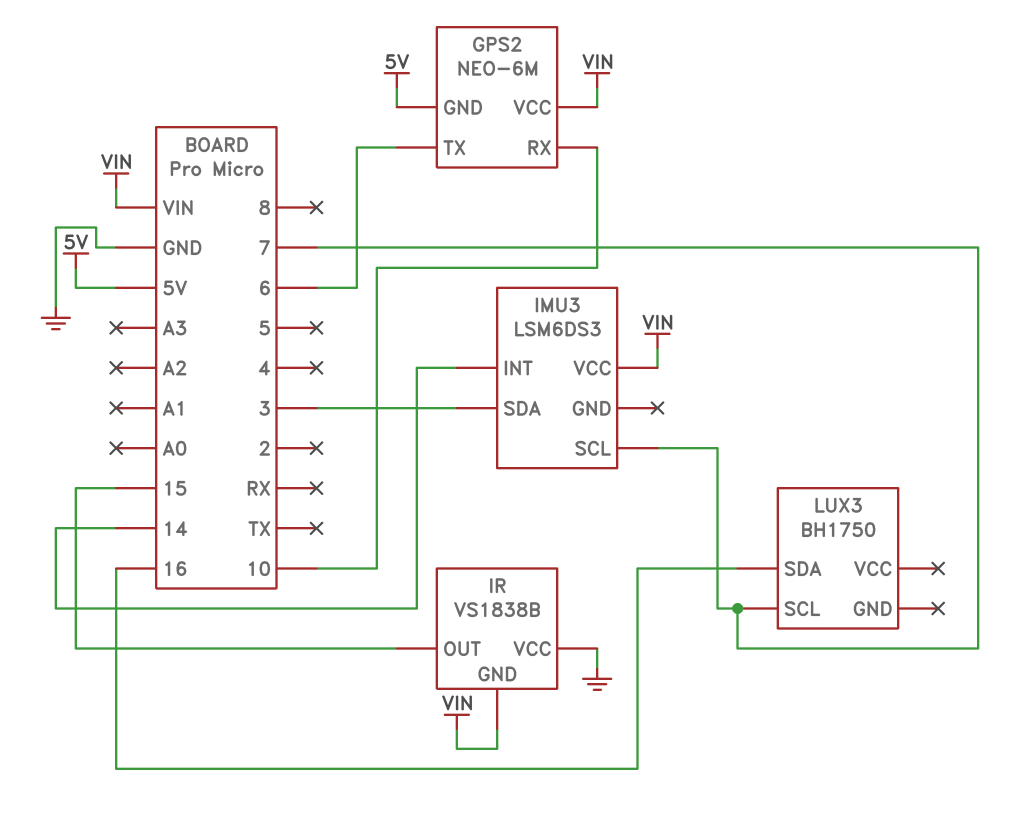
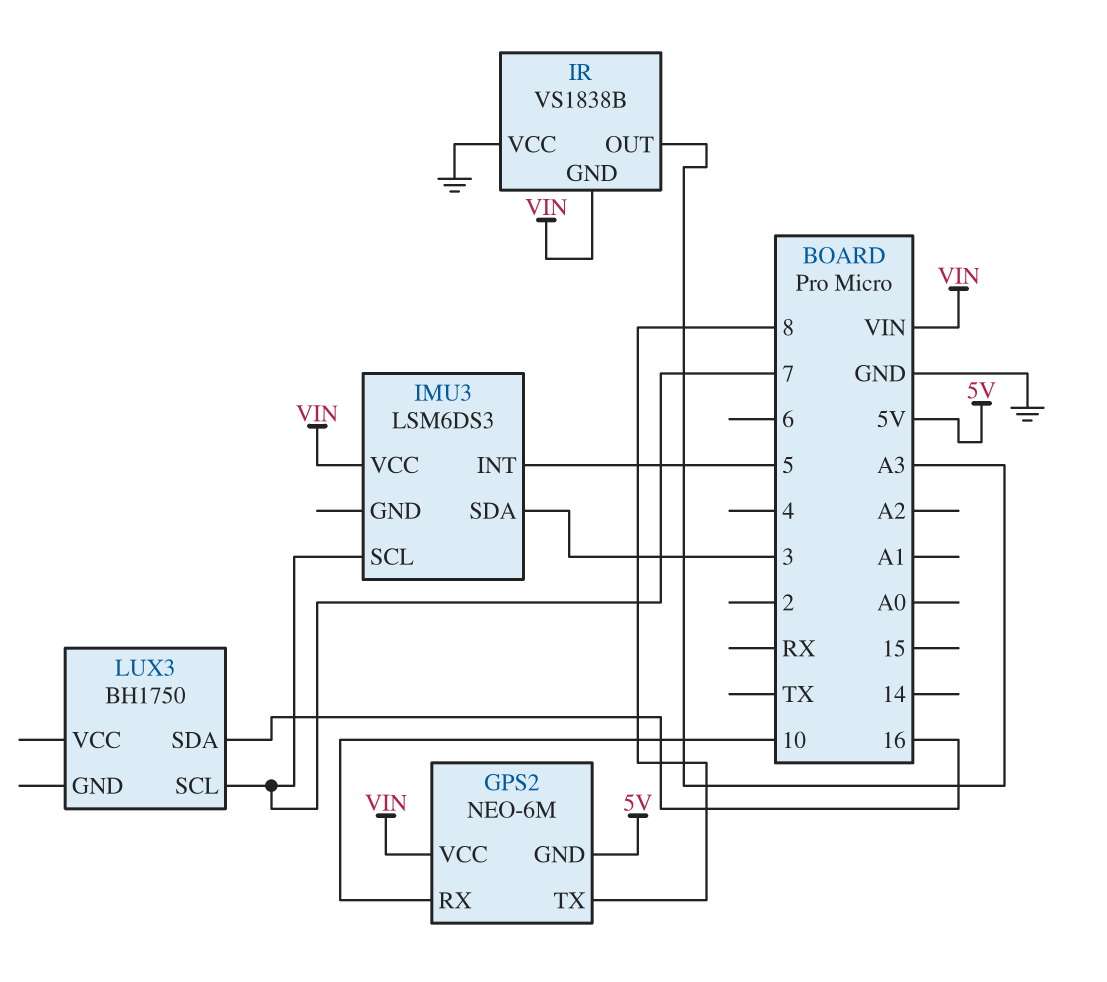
GPS2 pin TX: 6 -> 8
IMU3 pin INT: 14 -> 5
IR pin OUT: 15 -> A3

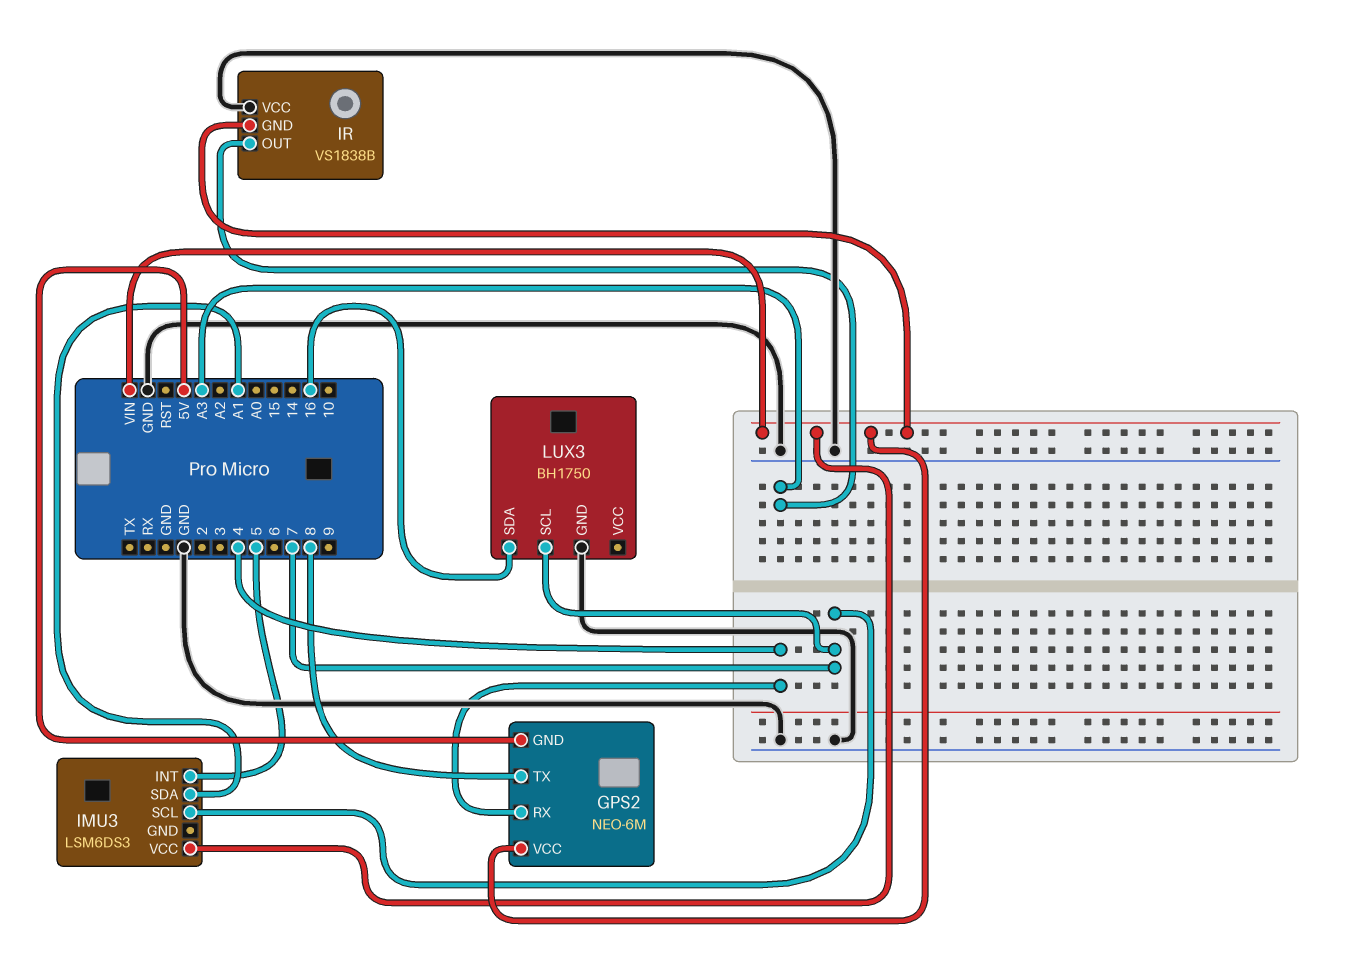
GPS2 pin RX: 10 -> 4
IMU3 pin SDA: 3 -> A1
LUX3 pin GND: none -> GND

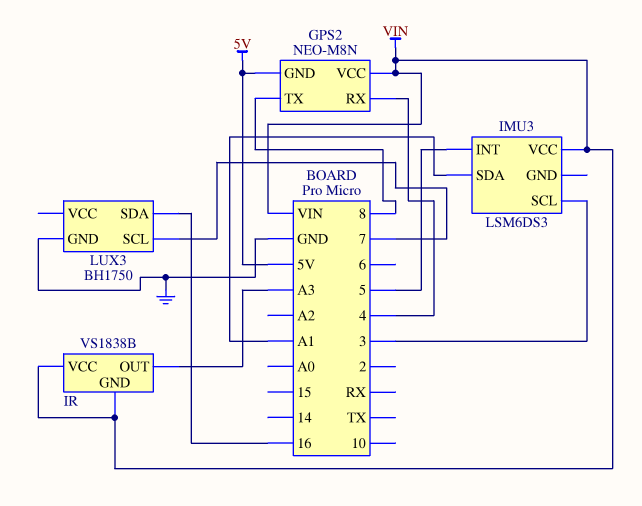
GPS2: NEO-6M -> NEO-M8N
IMU3 pin SCL: 7 -> 3
IR pin VCC: GND -> VIN

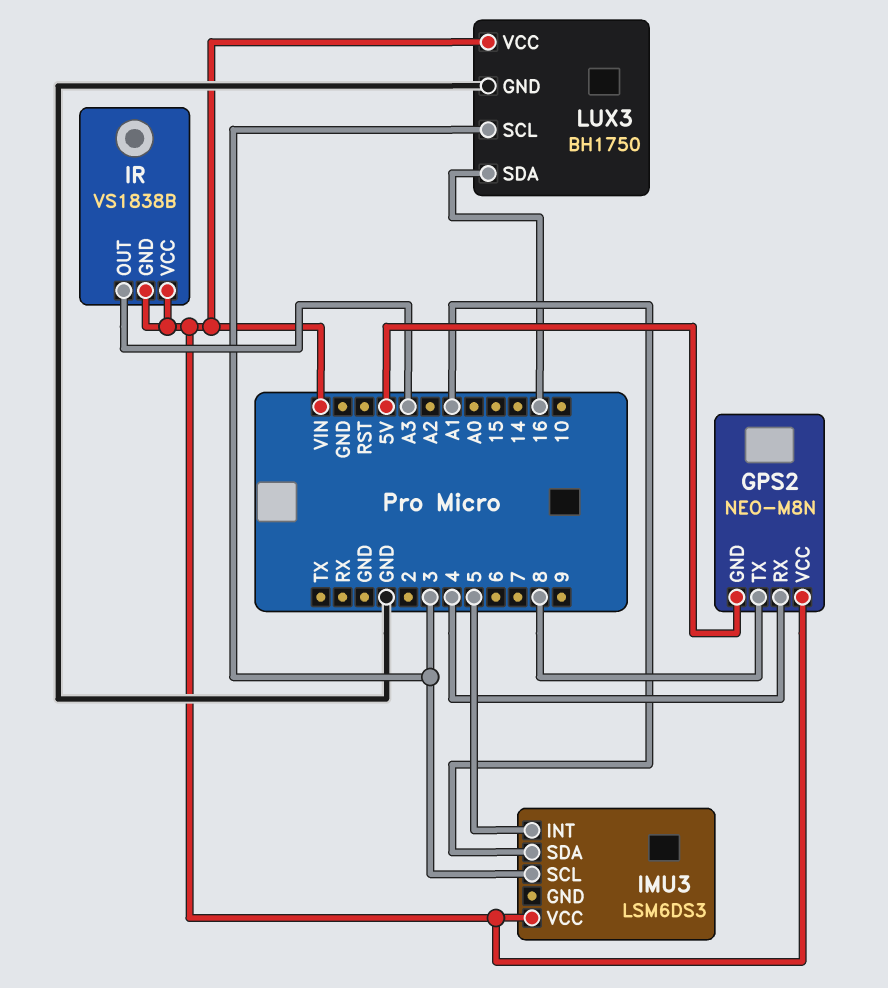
LUX3 pin SCL: 7 -> 3
LUX3 pin VCC: none -> VIN

